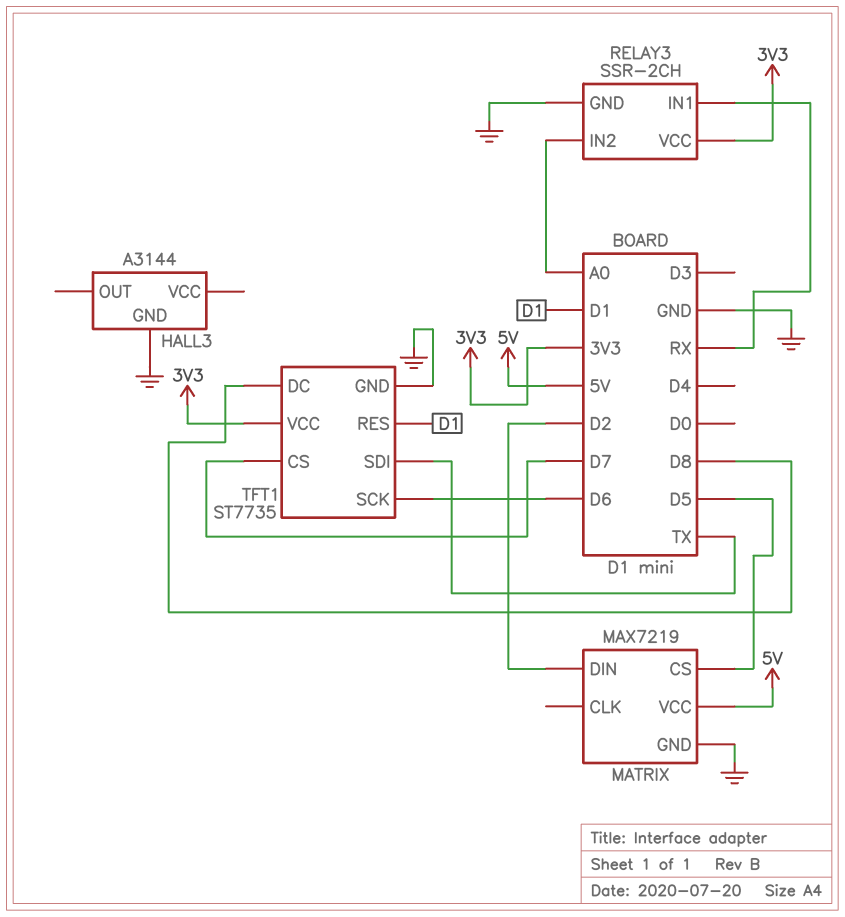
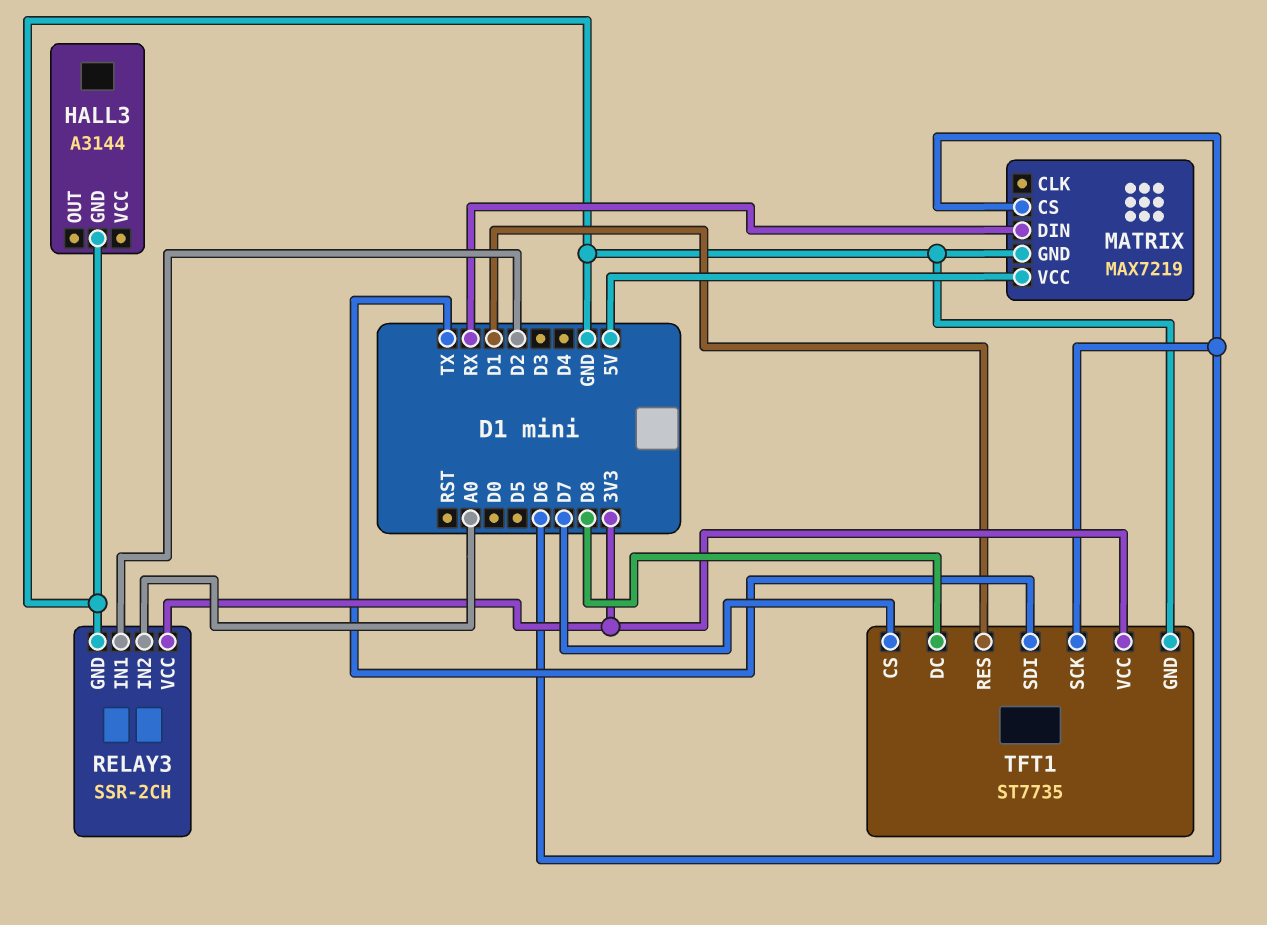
MATRIX pin CS: D5 -> D6
MATRIX pin DIN: D2 -> RX
RELAY3 pin IN1: RX -> D2

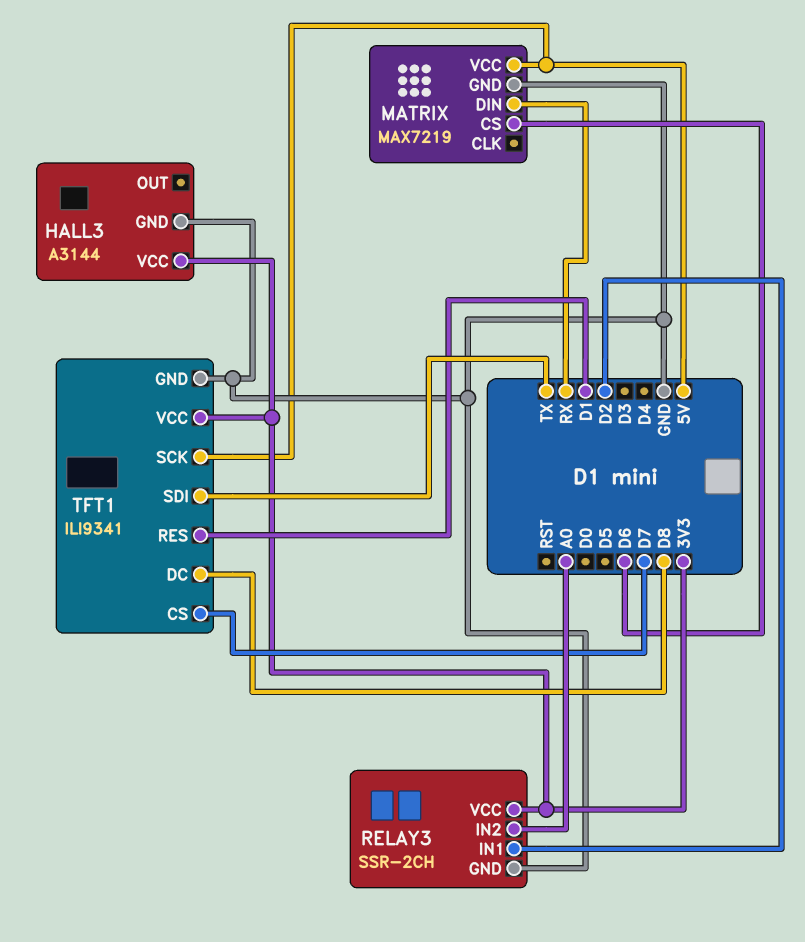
HALL3 pin VCC: none -> 3V3
TFT1: ST7735 -> ILI9341
TFT1 pin SCK: D6 -> 5V

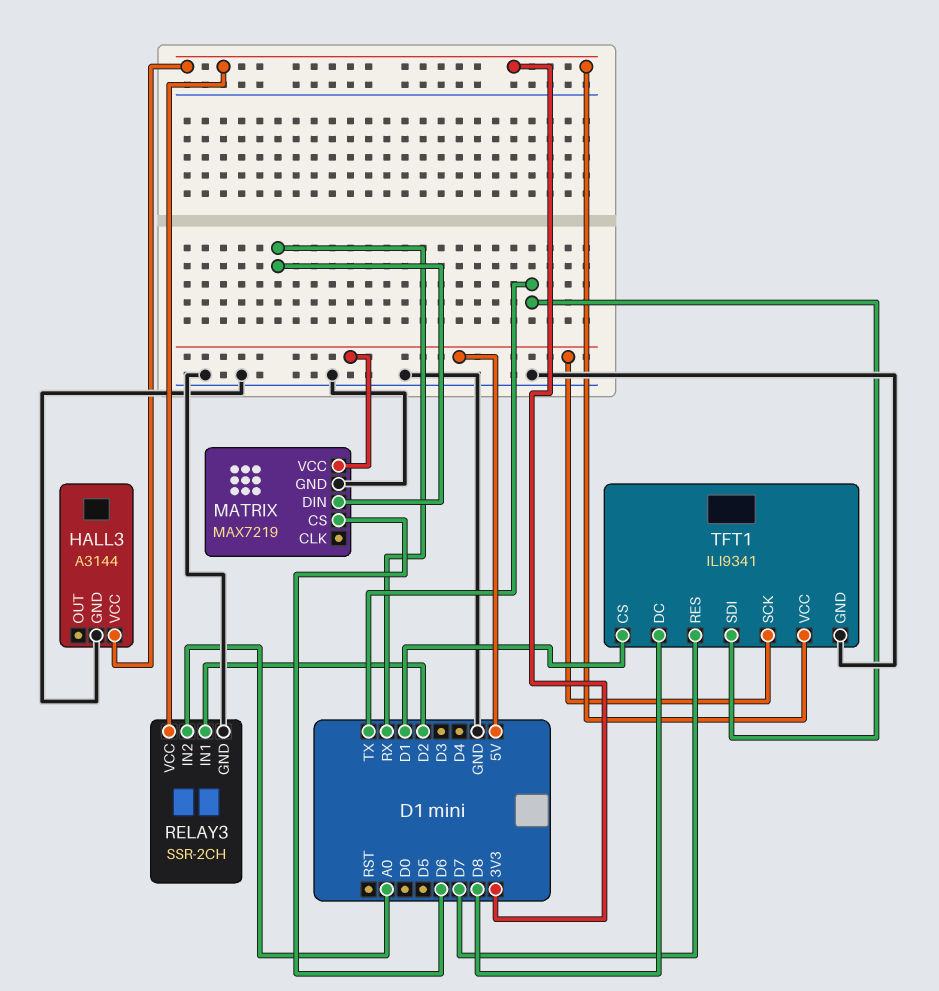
TFT1 pin CS: D7 -> D1
TFT1 pin RES: D1 -> D7

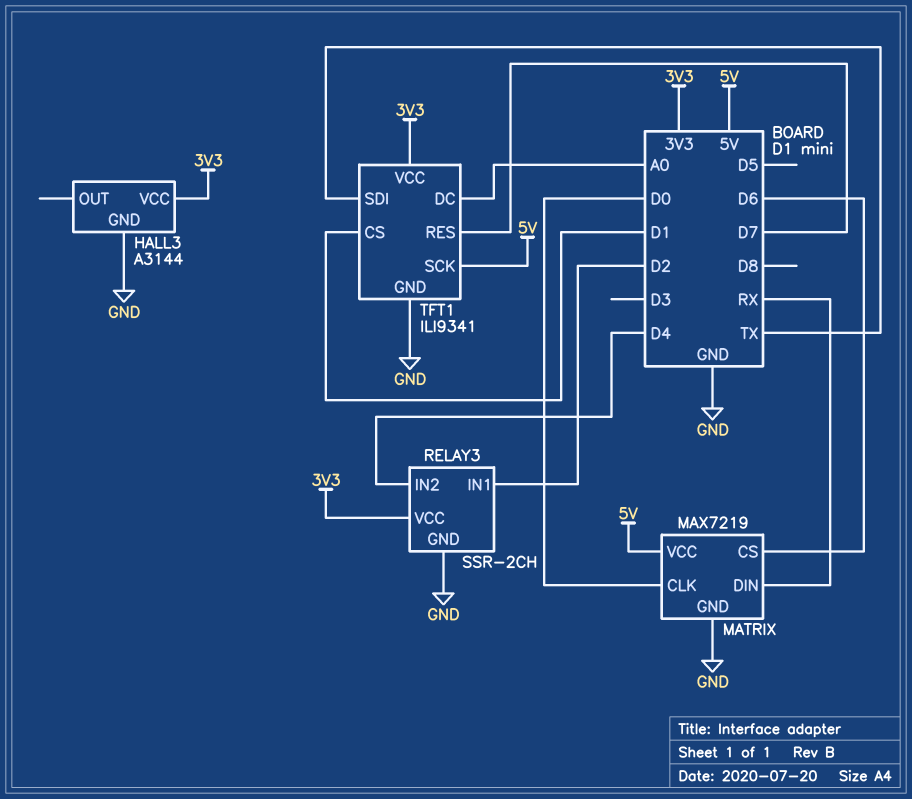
MATRIX pin CLK: none -> D0
RELAY3 pin IN2: A0 -> D4
TFT1 pin DC: D8 -> A0

